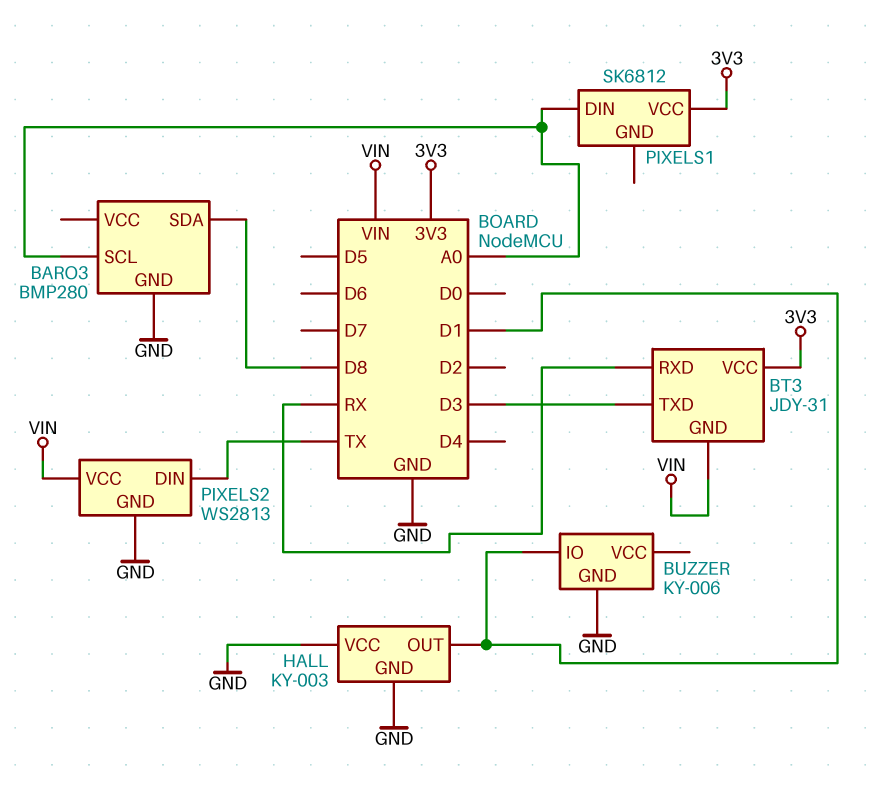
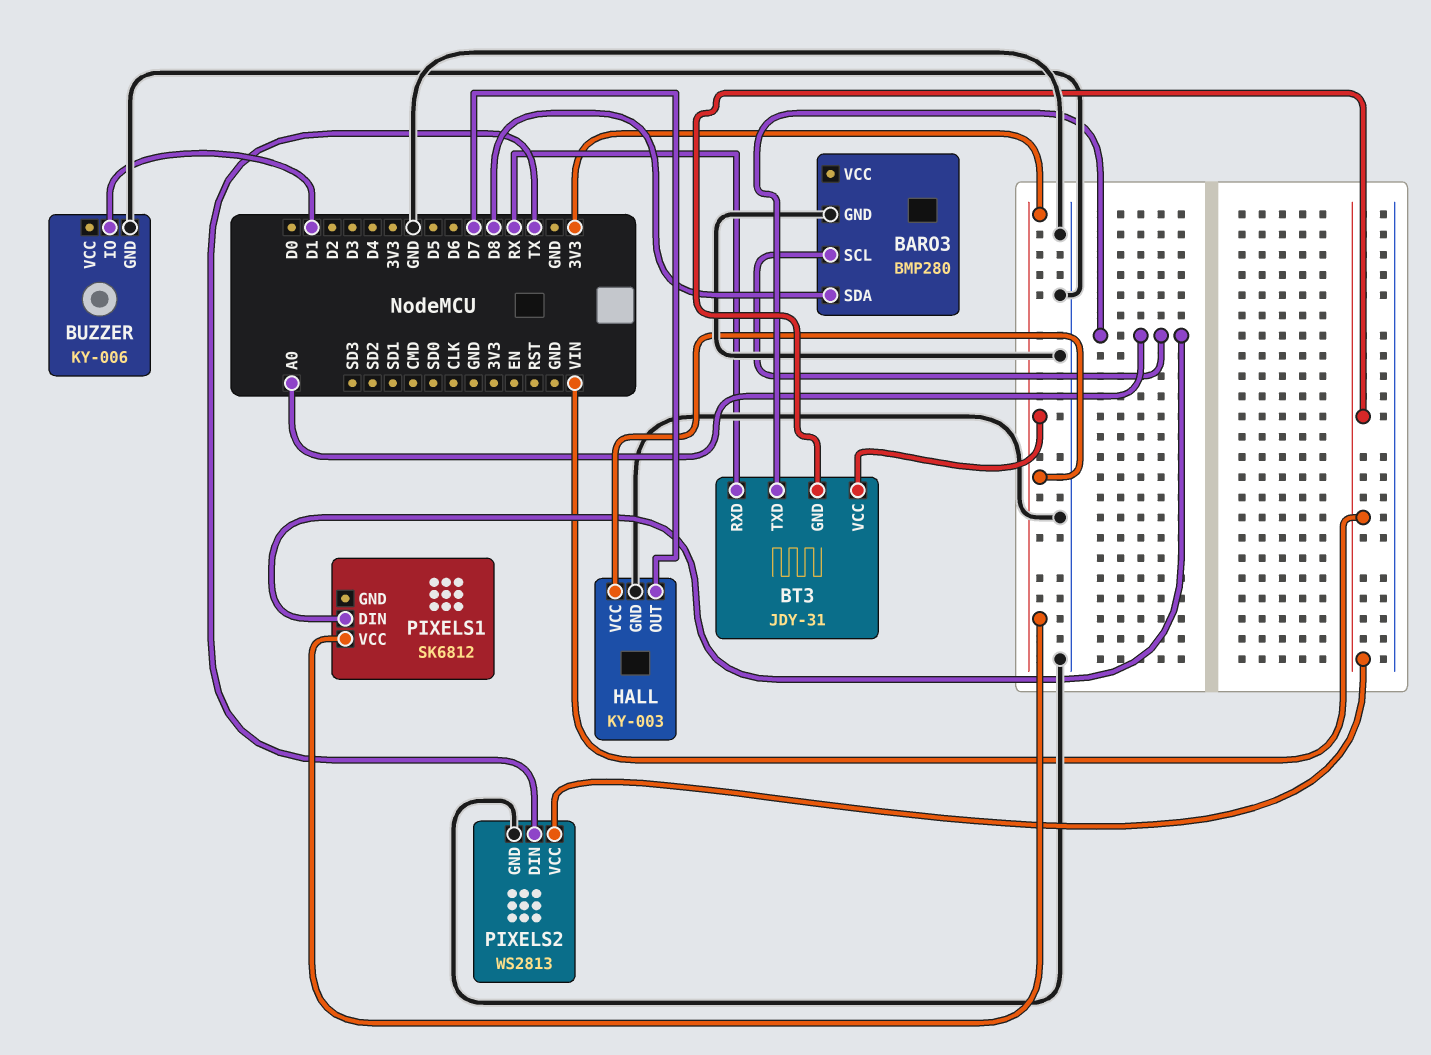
BT3 pin TXD: D3 -> A0
HALL pin OUT: D1 -> D7
HALL pin VCC: GND -> 3V3

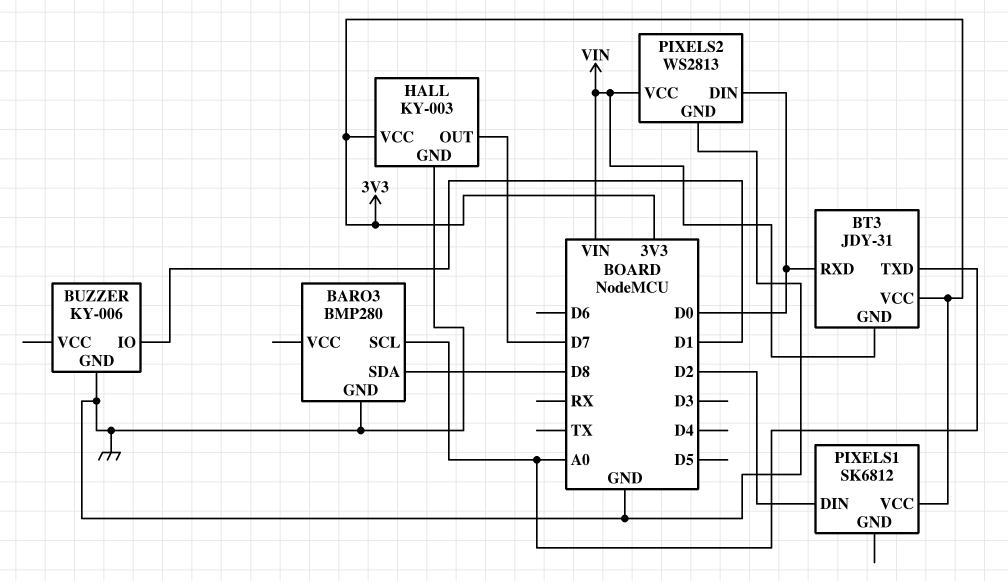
BT3 pin RXD: RX -> D0
PIXELS1 pin DIN: A0 -> D2
PIXELS2 pin DIN: TX -> D0

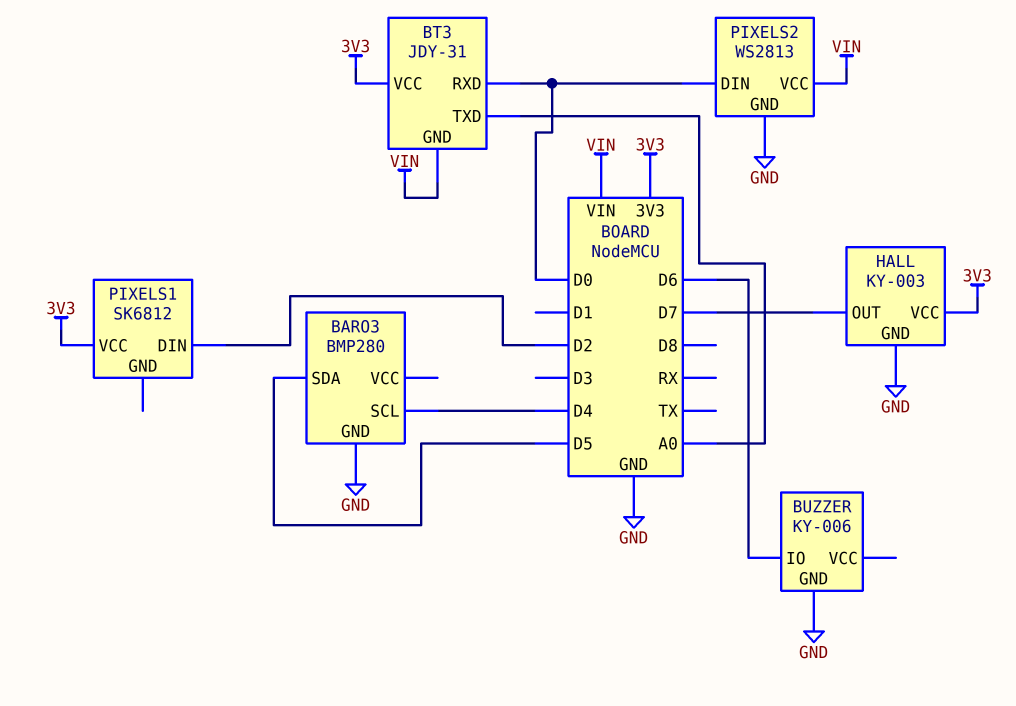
BARO3 pin SCL: A0 -> D4
BARO3 pin SDA: D8 -> D5
BUZZER pin IO: D1 -> D6

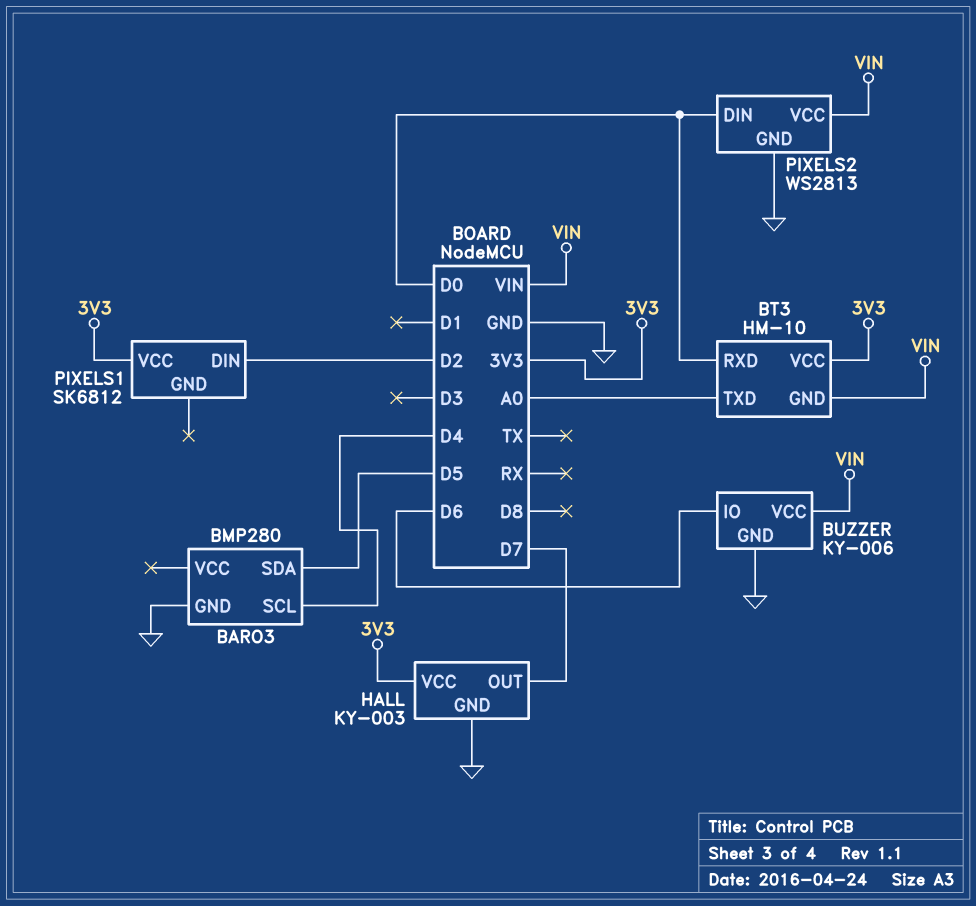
BT3: JDY-31 -> HM-10
BUZZER pin VCC: none -> VIN

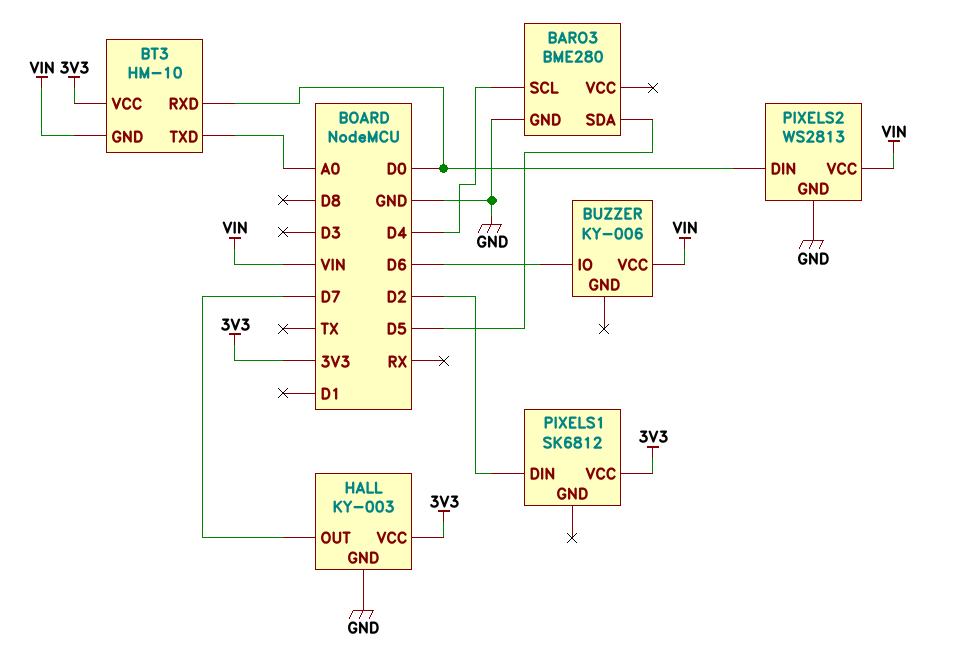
BARO3: BMP280 -> BME280
BUZZER pin GND: GND -> none

